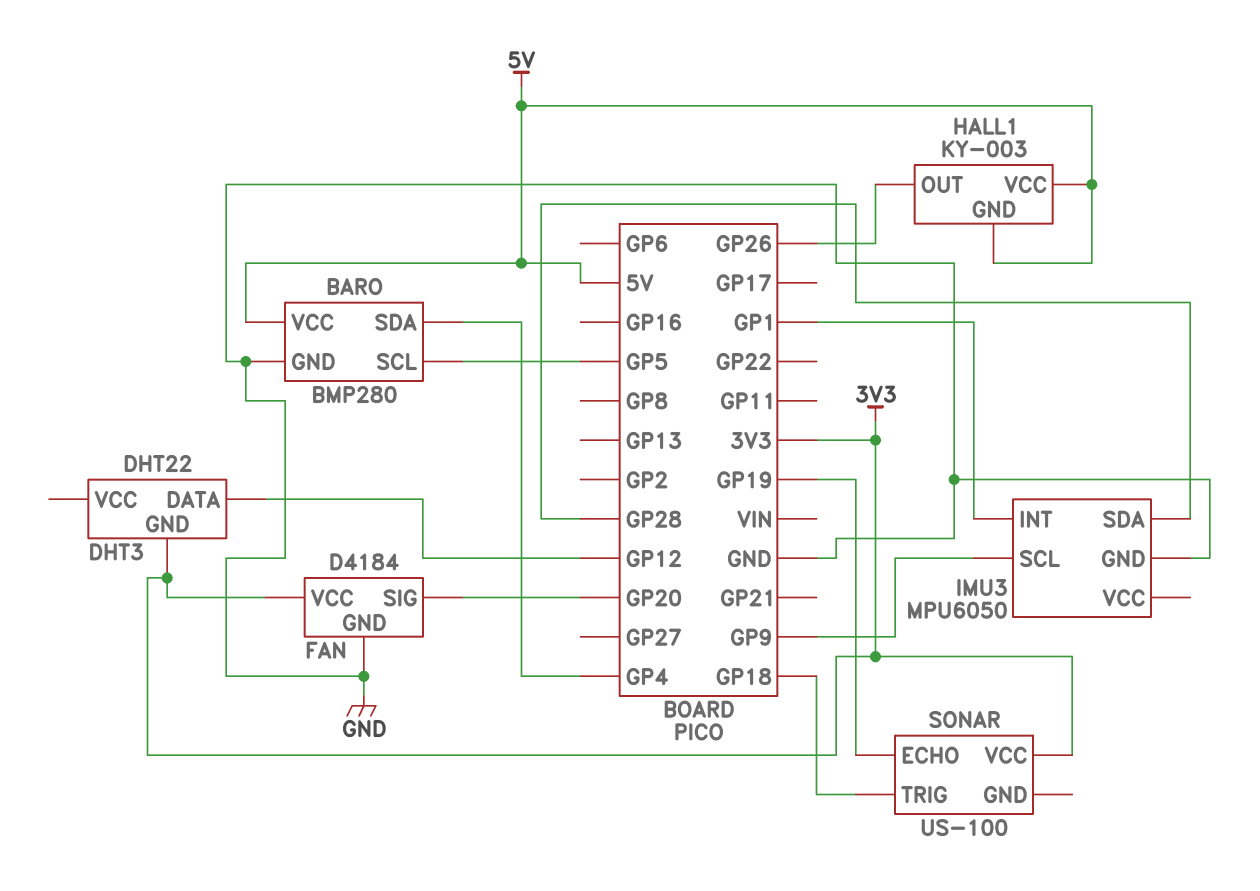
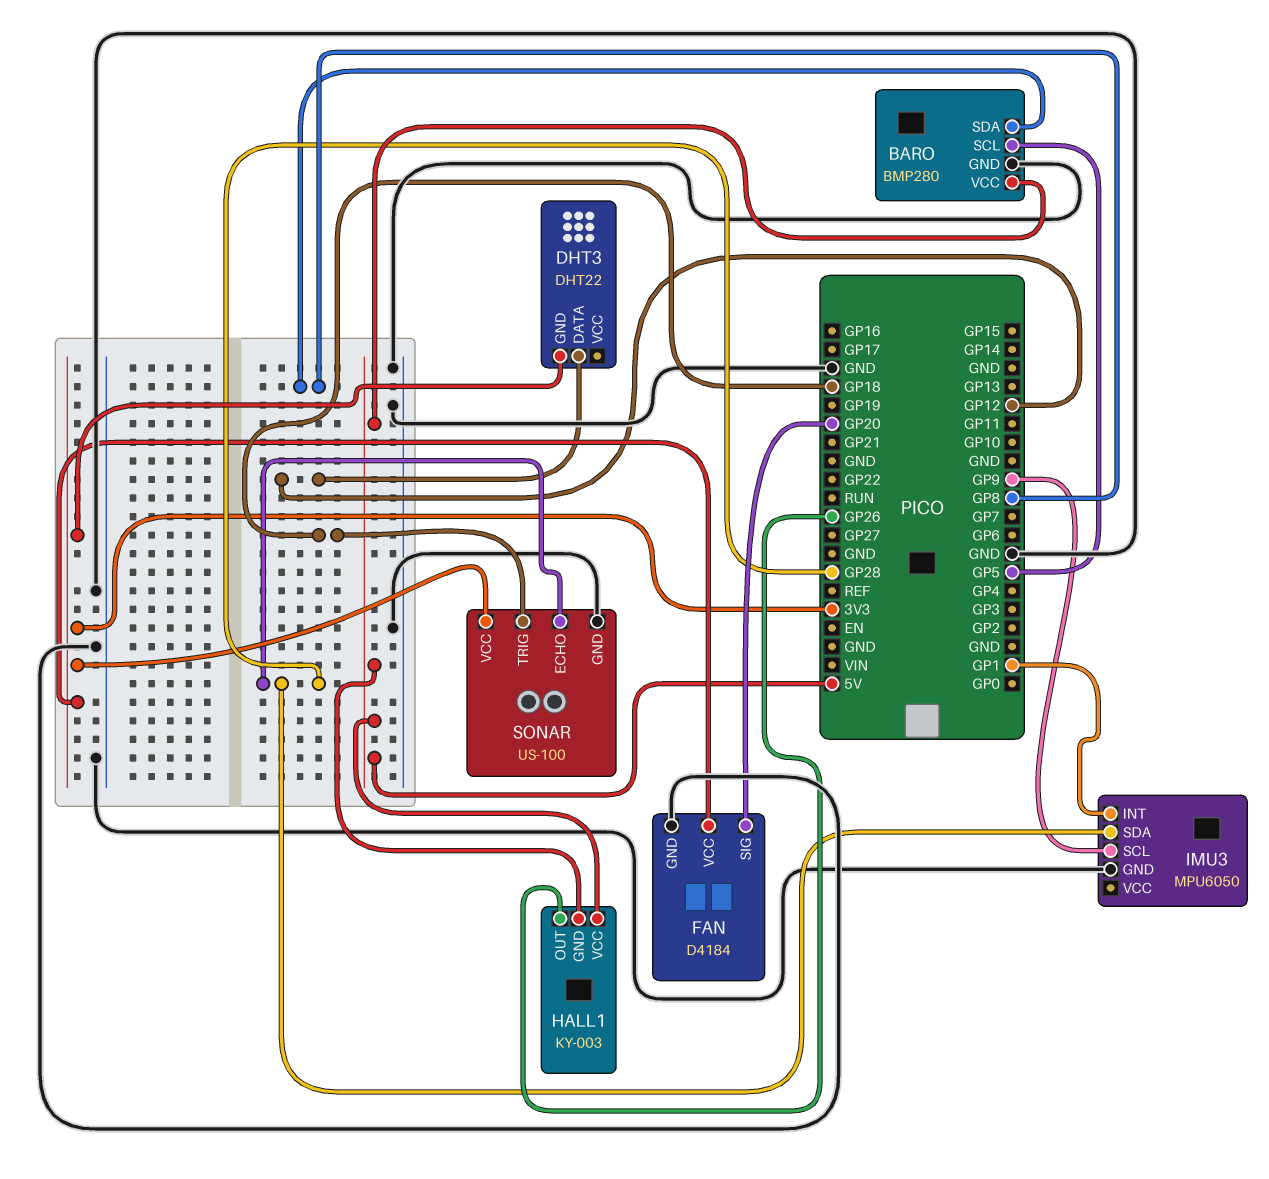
BARO pin SDA: GP4 -> GP8
SONAR pin ECHO: GP19 -> GP28
SONAR pin GND: none -> GND

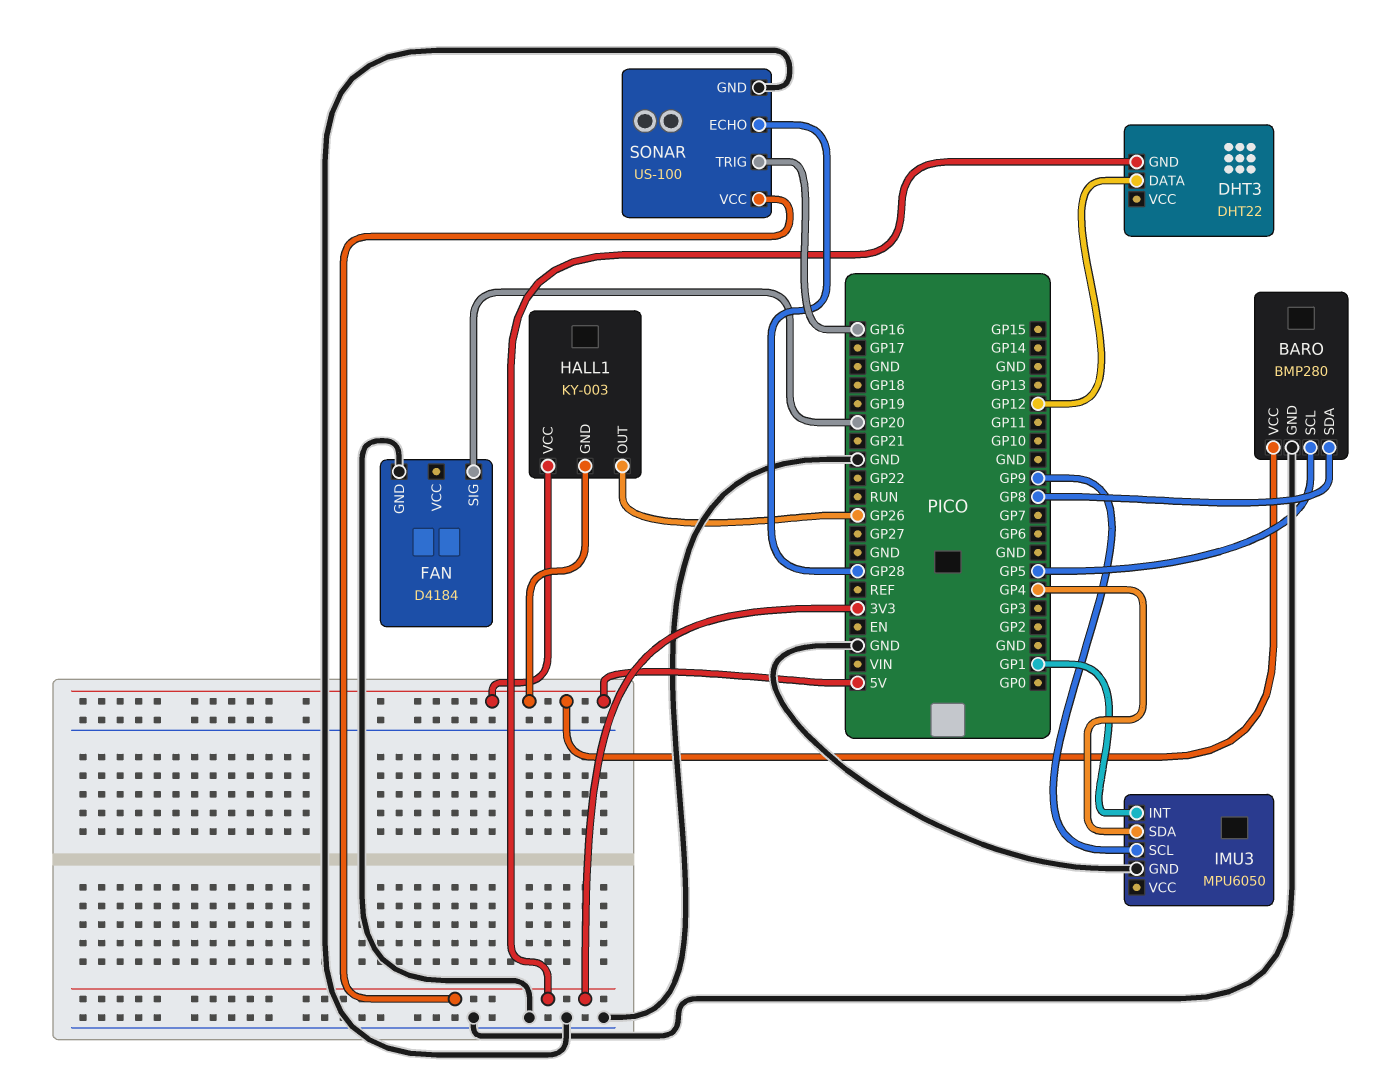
FAN pin VCC: 3V3 -> none
IMU3 pin SDA: GP28 -> GP4
SONAR pin TRIG: GP18 -> GP16

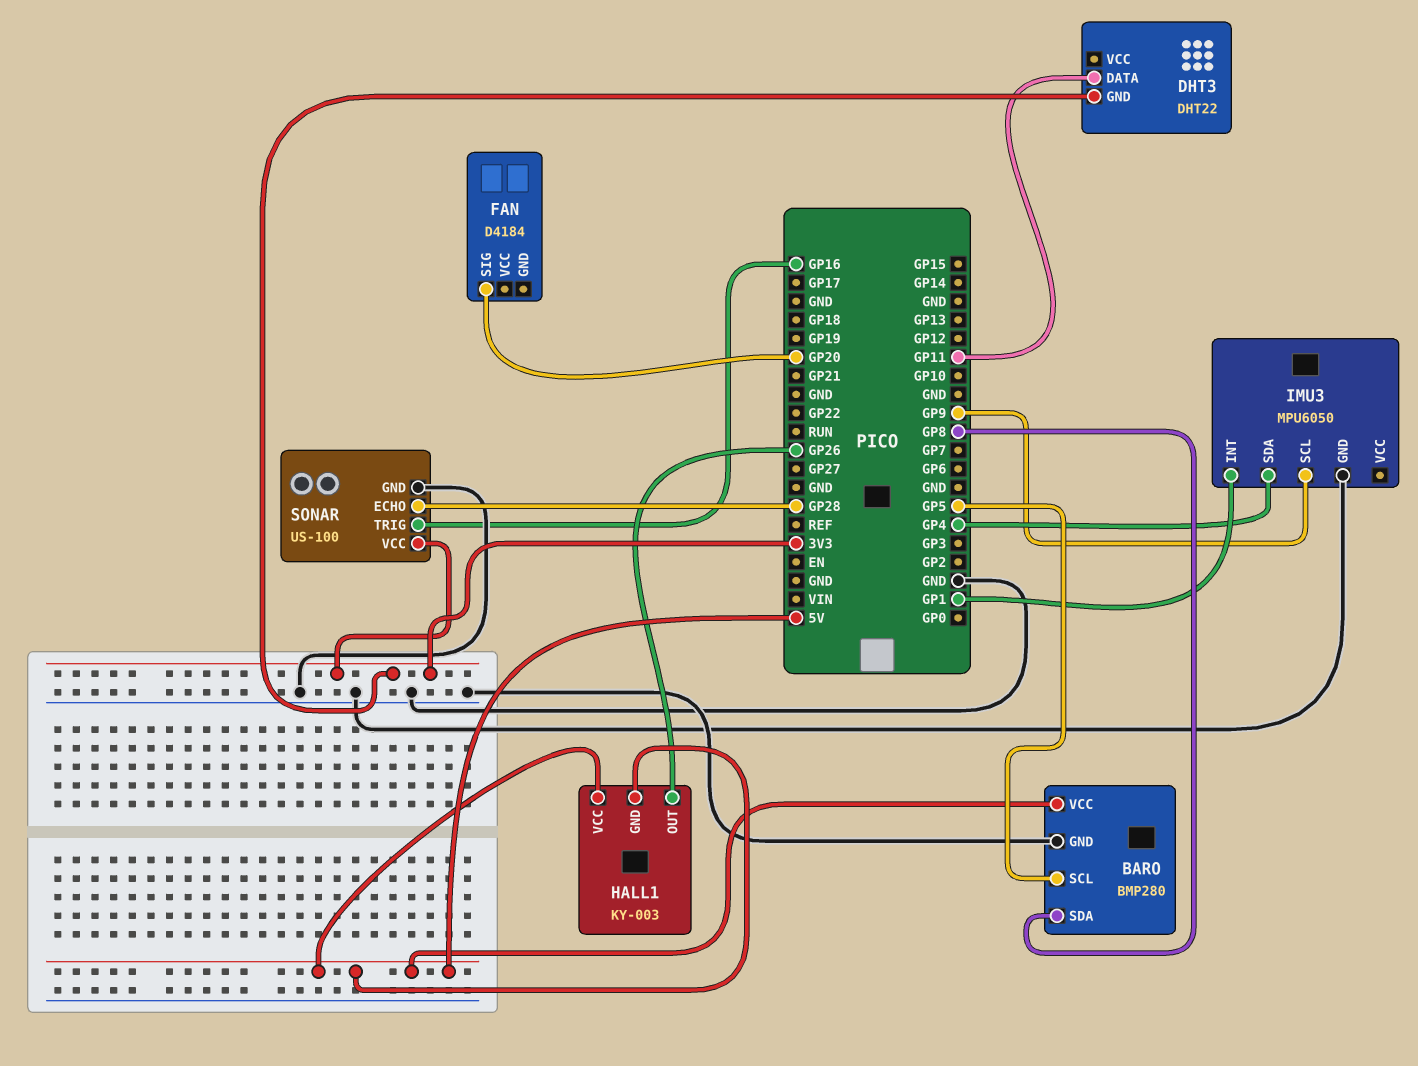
DHT3 pin DATA: GP12 -> GP11
FAN pin GND: GND -> none

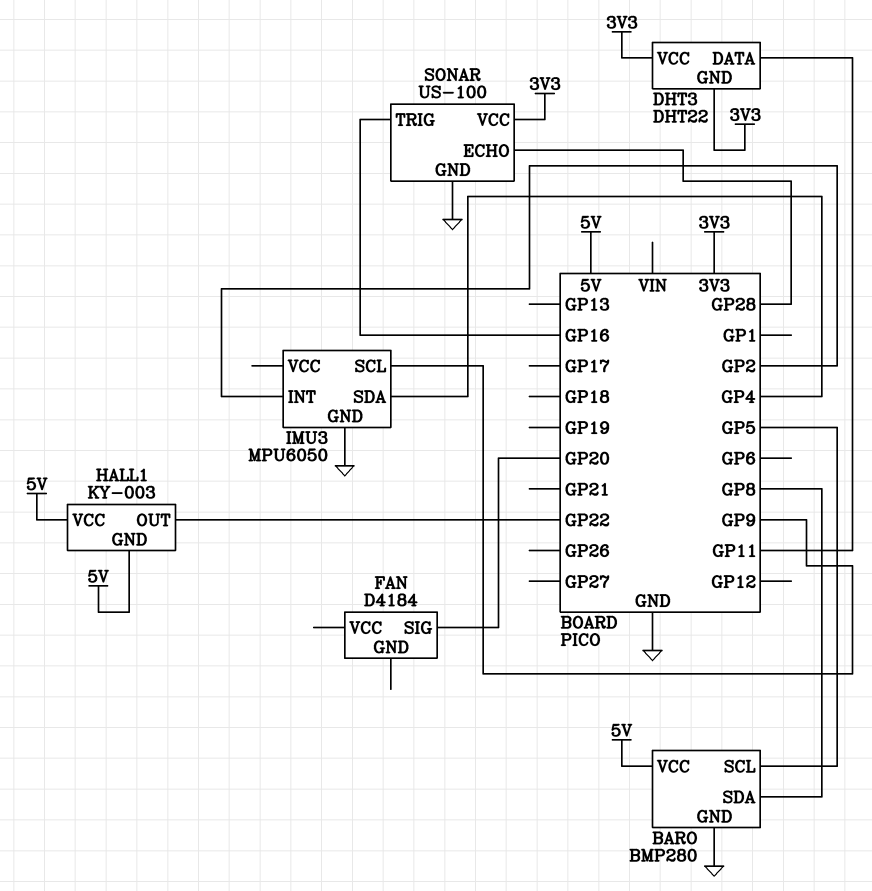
DHT3 pin VCC: none -> 3V3
HALL1 pin OUT: GP26 -> GP22
IMU3 pin INT: GP1 -> GP2

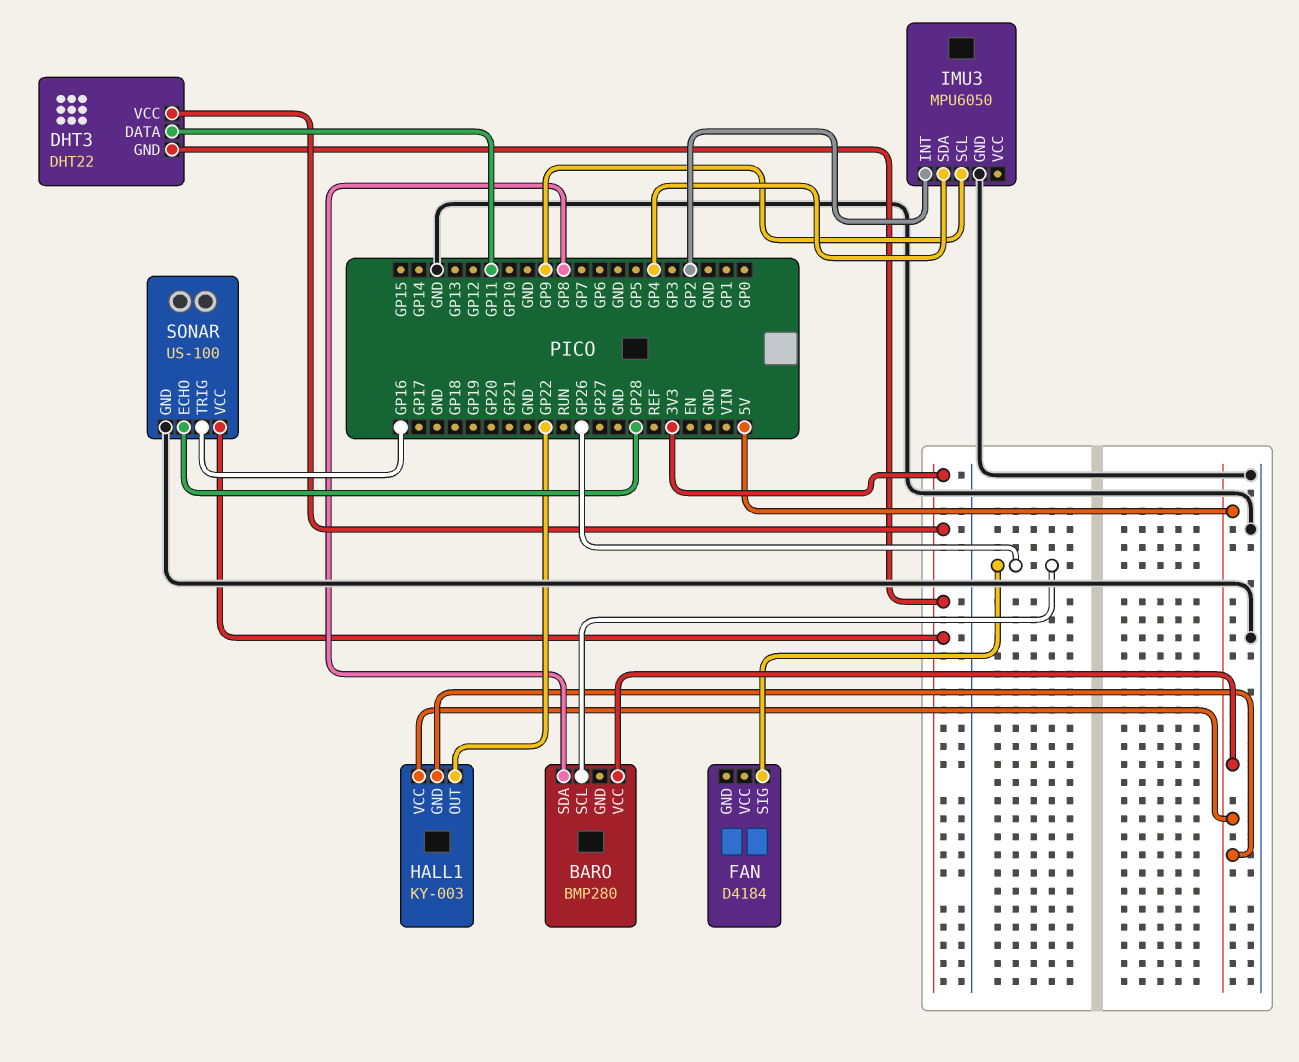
BARO pin GND: GND -> none
BARO pin SCL: GP5 -> GP26
FAN pin SIG: GP20 -> GP26

